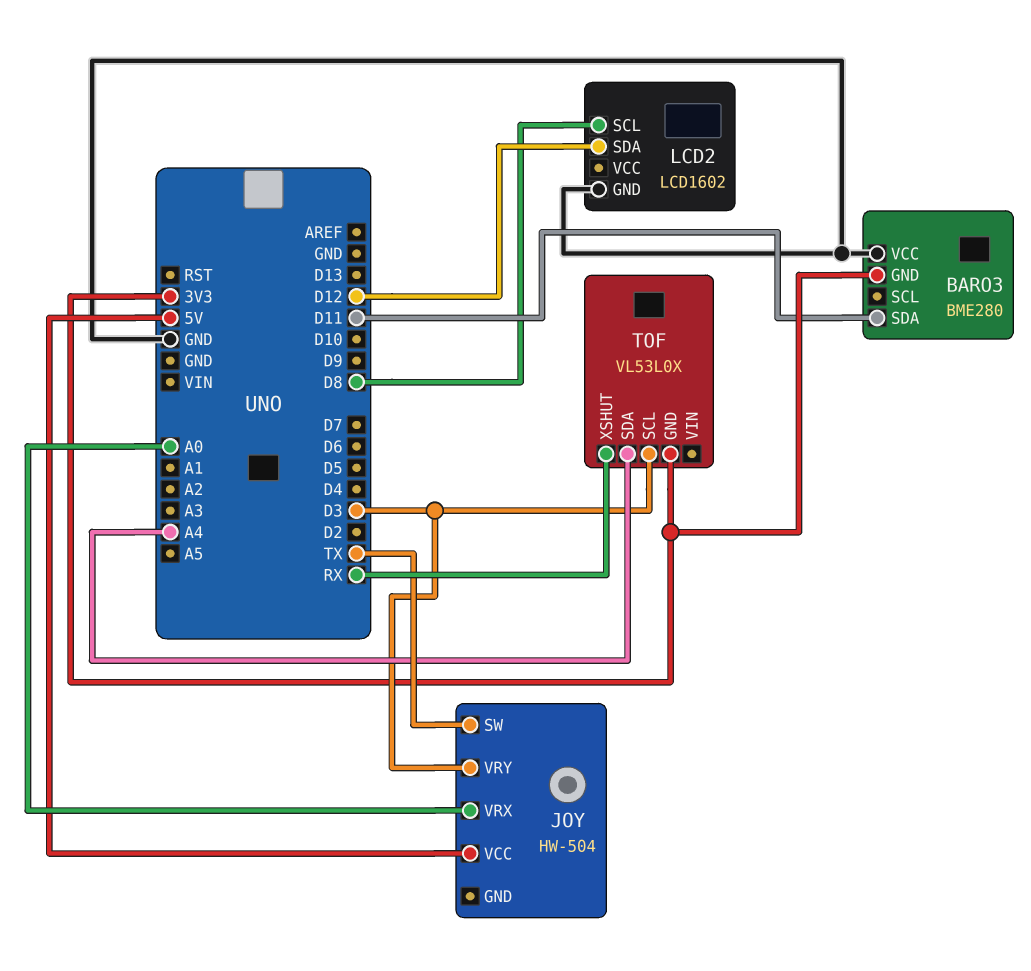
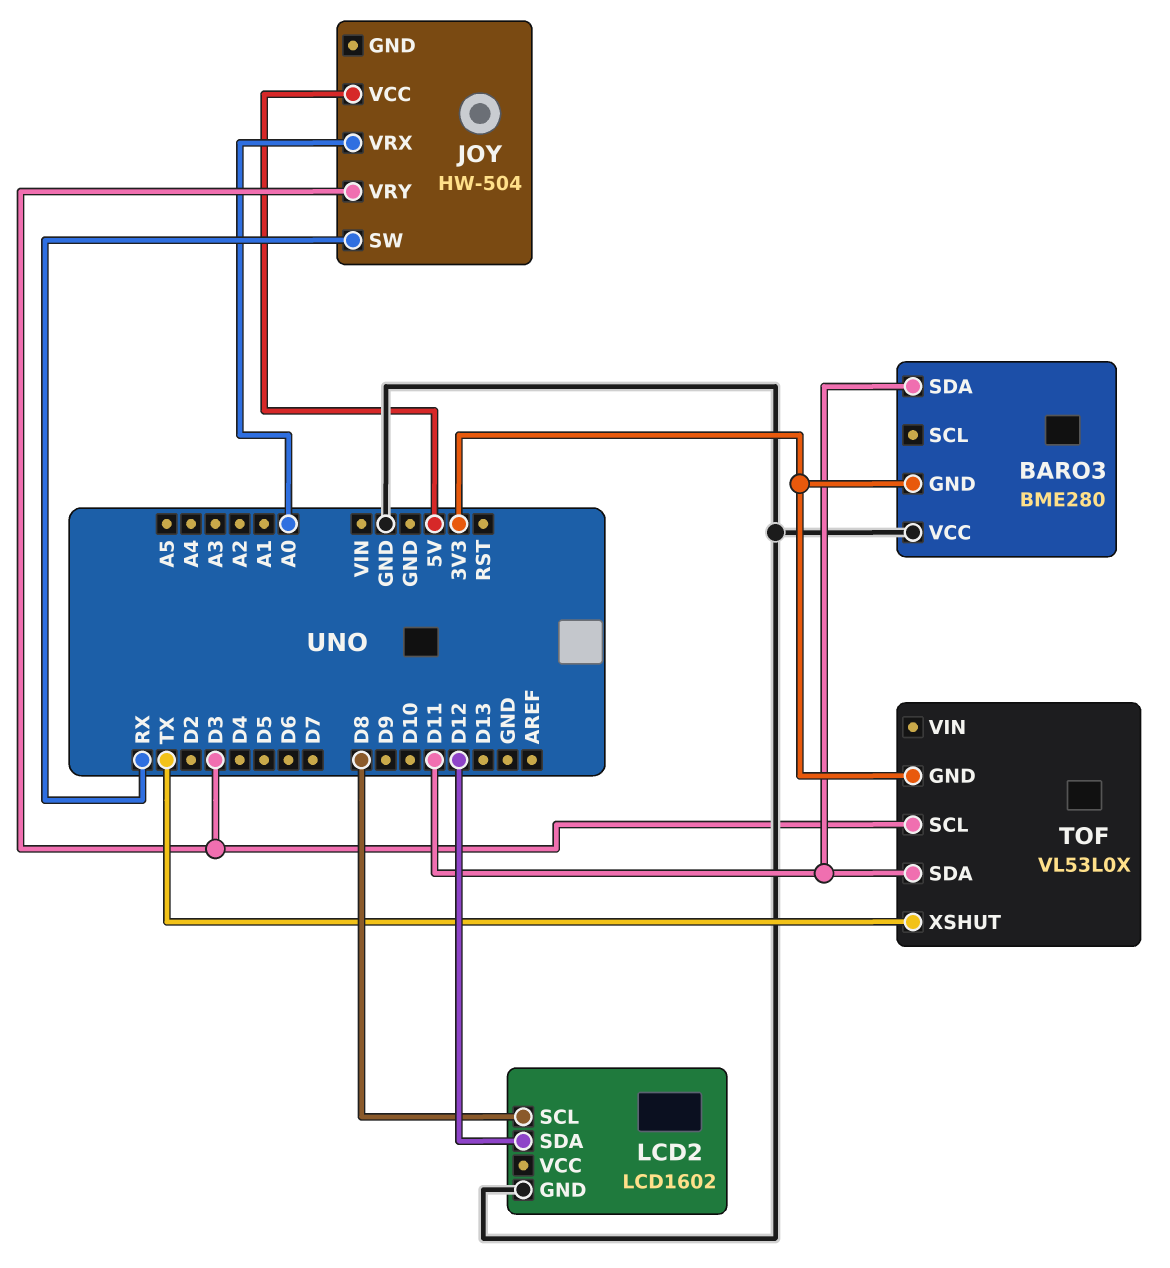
JOY pin SW: TX -> RX
TOF pin SDA: A4 -> D11
TOF pin XSHUT: RX -> TX

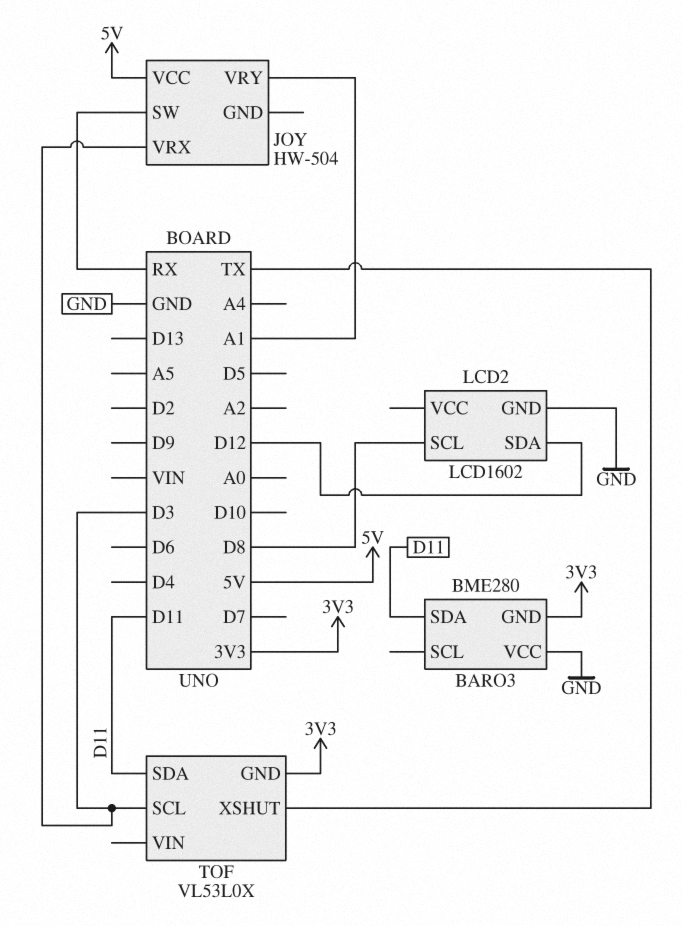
JOY pin VRX: A0 -> D3
JOY pin VRY: D3 -> A1

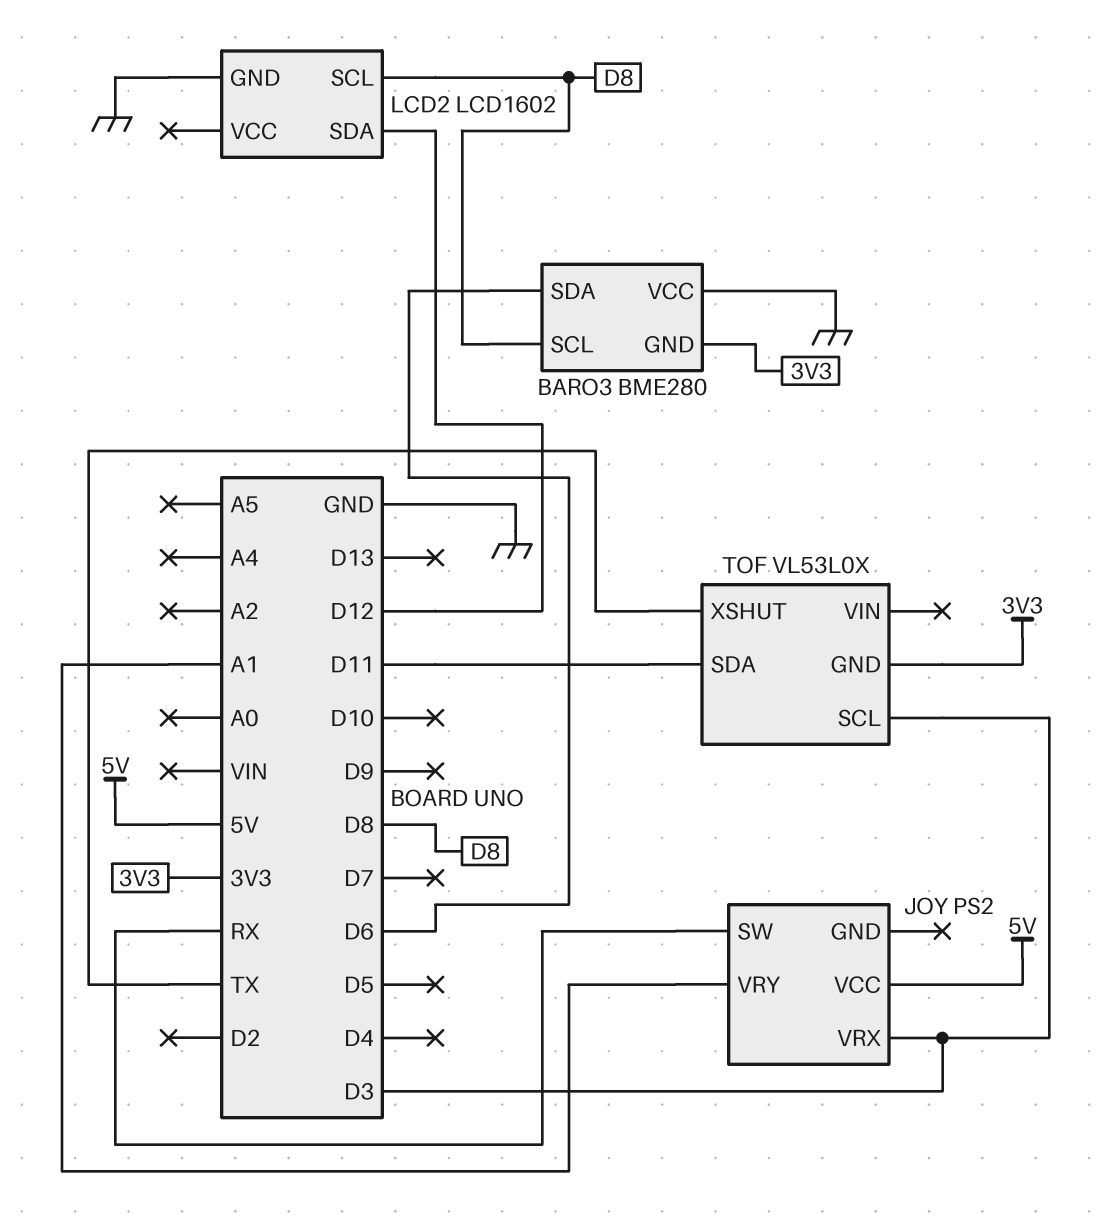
BARO3 pin SCL: none -> D8
BARO3 pin SDA: D11 -> D6
JOY: HW-504 -> PS2

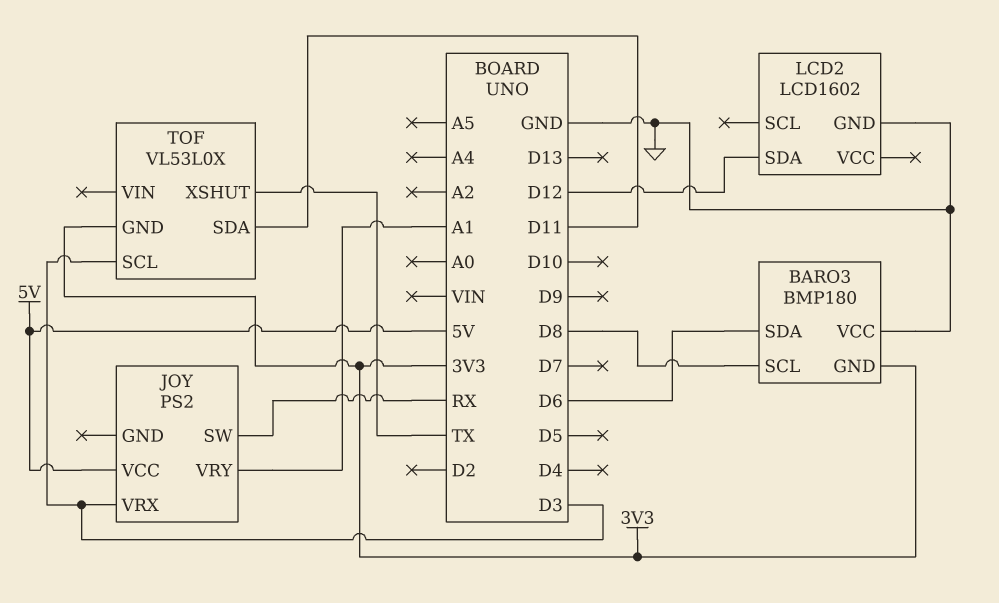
BARO3: BME280 -> BMP180
LCD2 pin SCL: D8 -> none

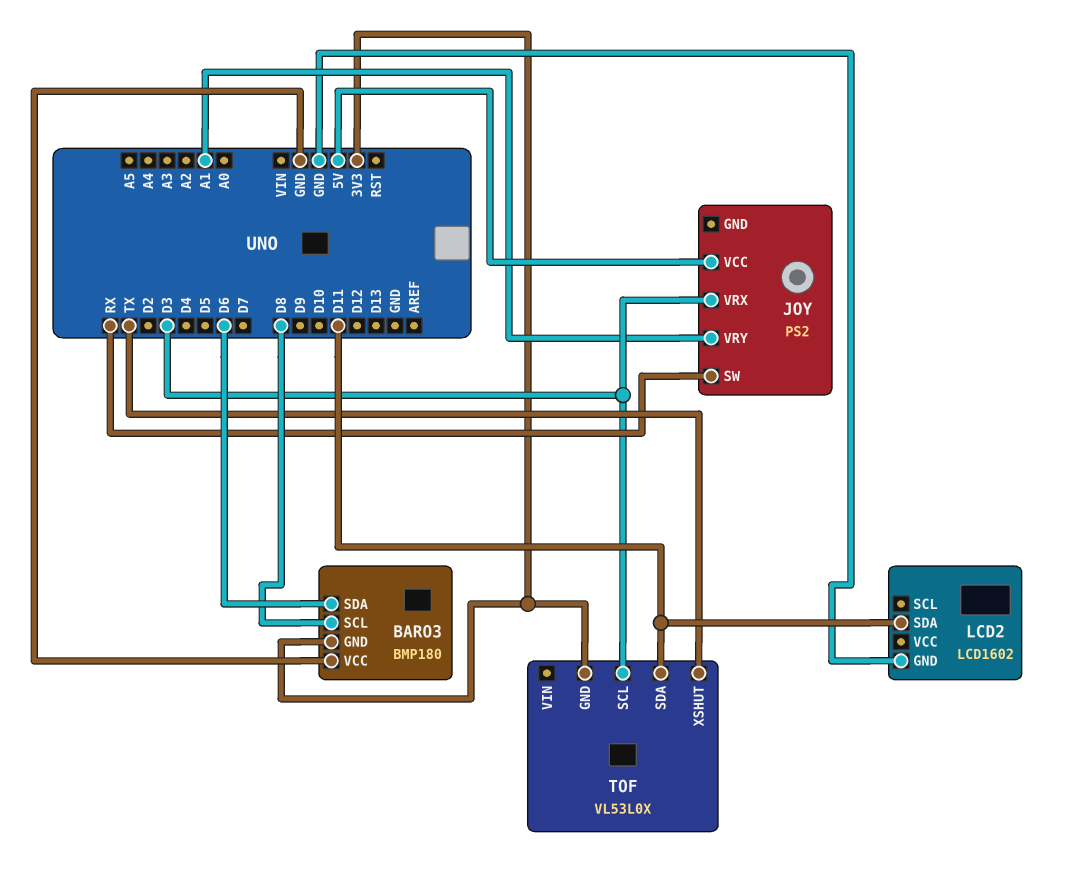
LCD2 pin SDA: D12 -> D11

